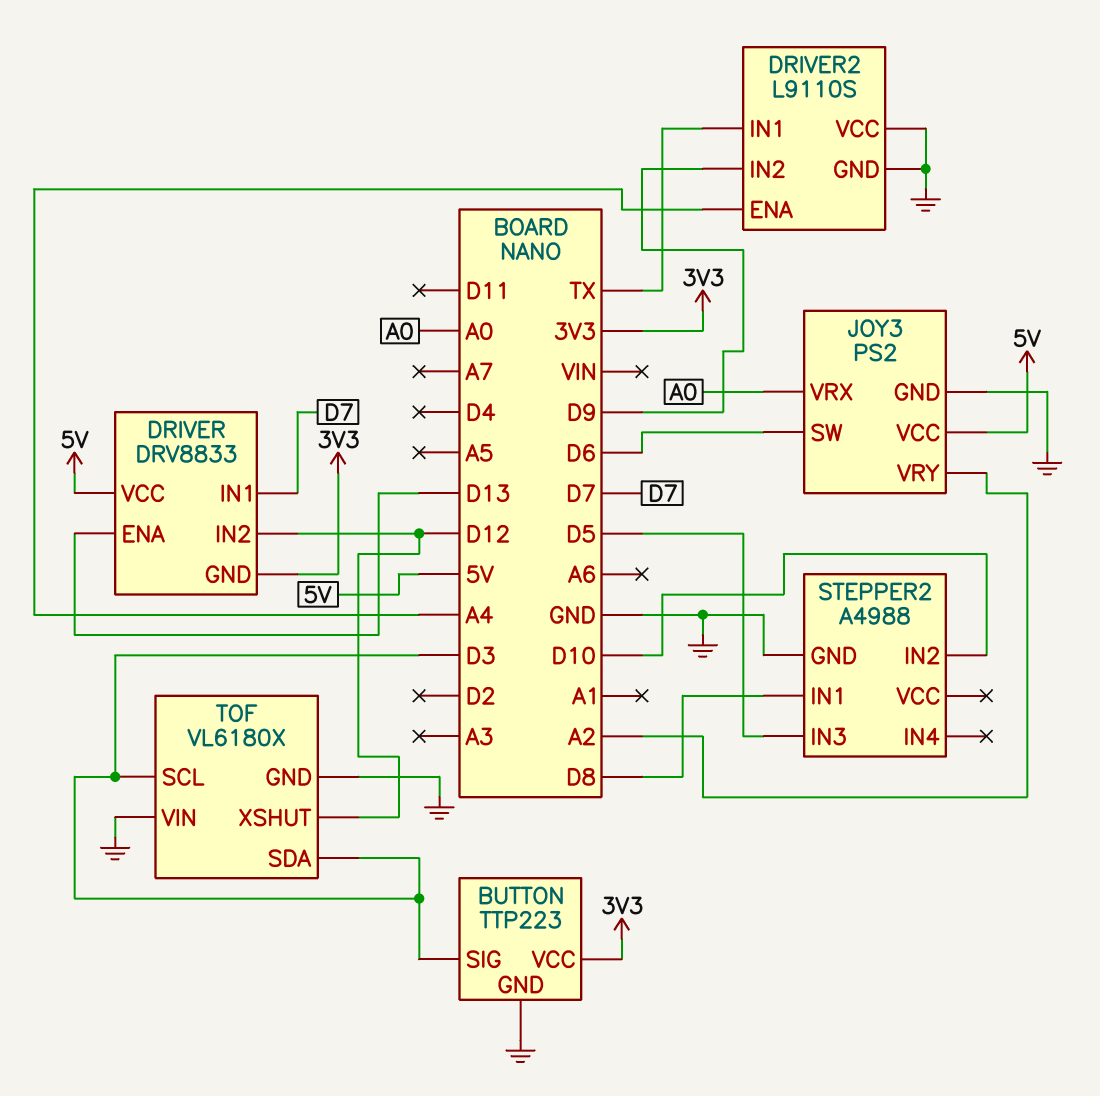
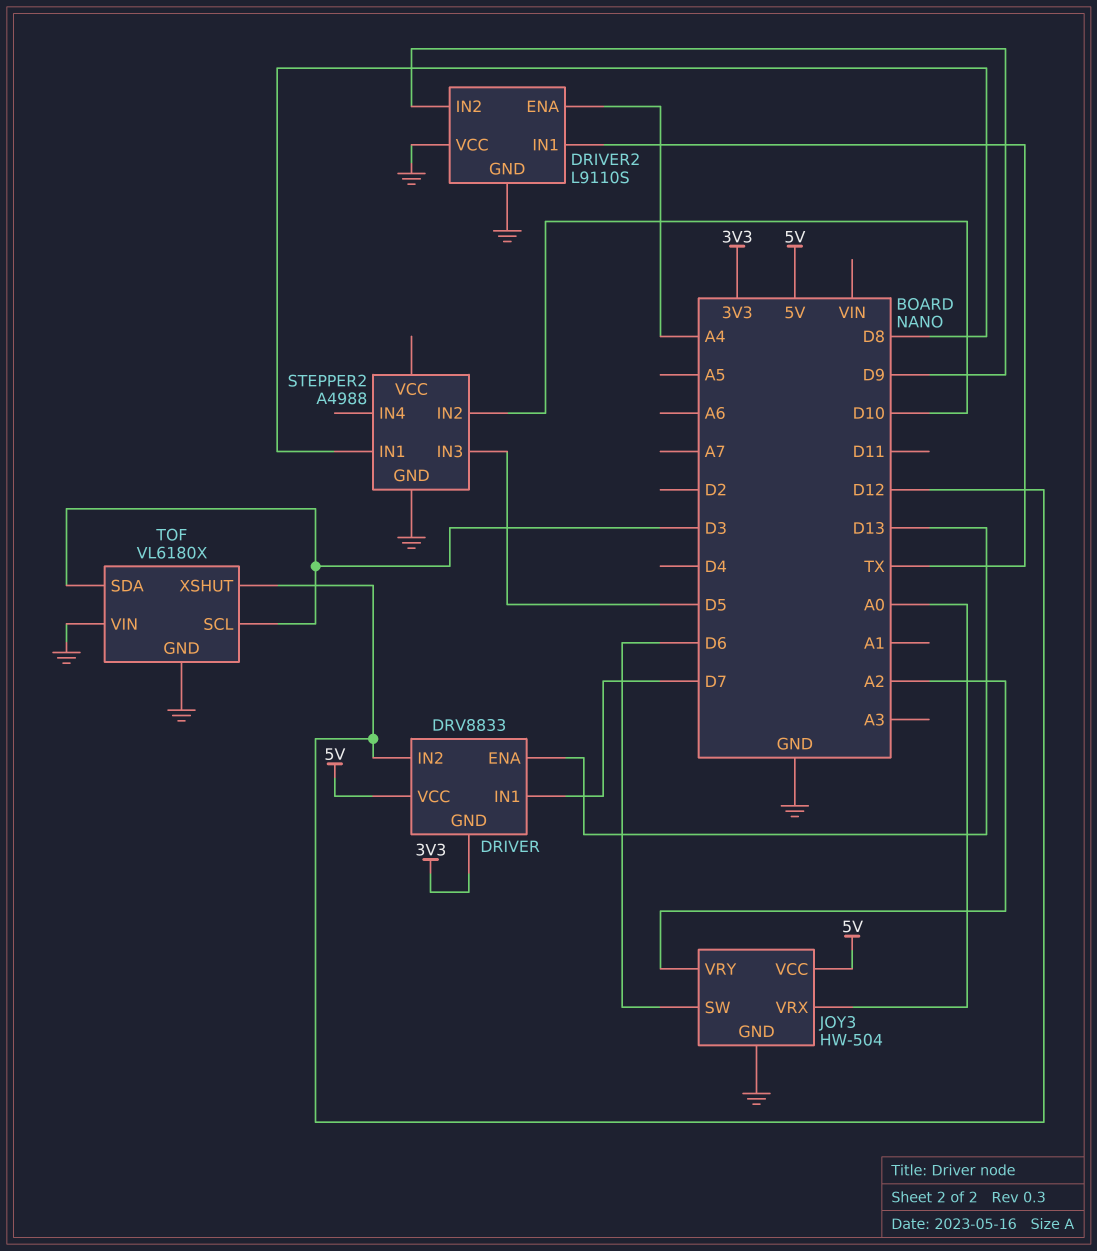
BUTTON: TTP223 -> none
BUTTON pin GND: GND -> none
BUTTON pin SIG: D3 -> none
BUTTON pin VCC: 3V3 -> none
JOY3: PS2 -> HW-504

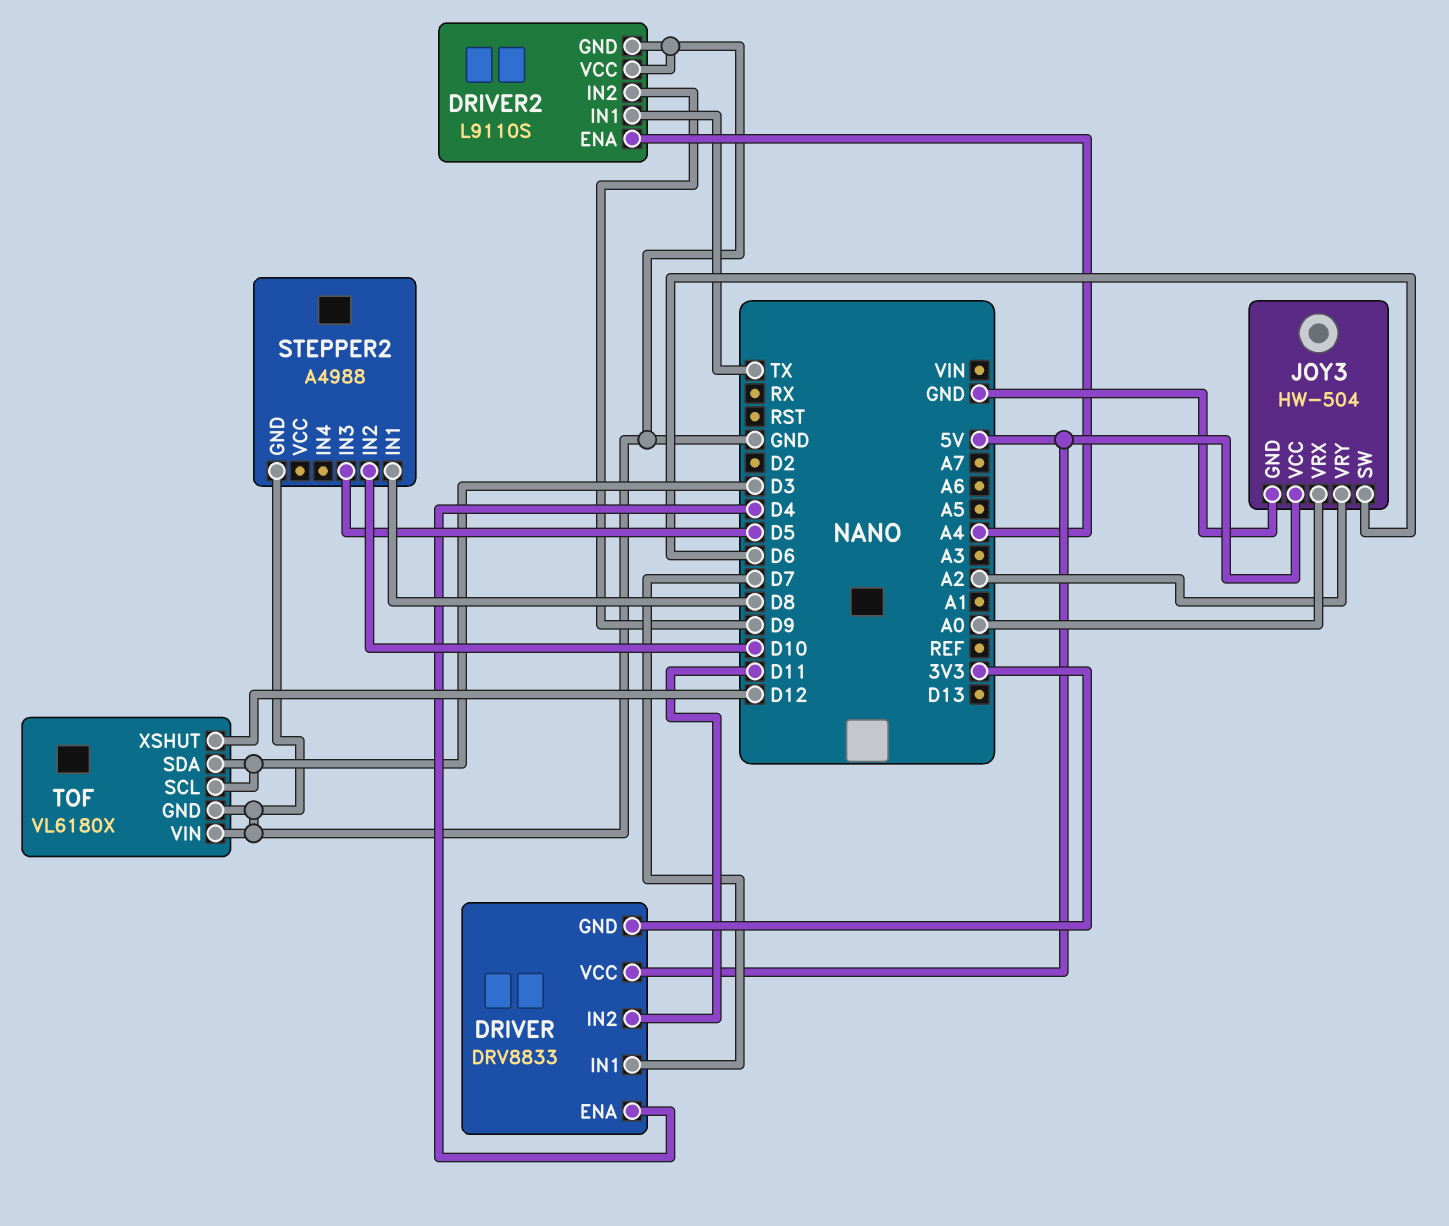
DRIVER pin ENA: D13 -> D4
DRIVER pin IN2: D12 -> D11

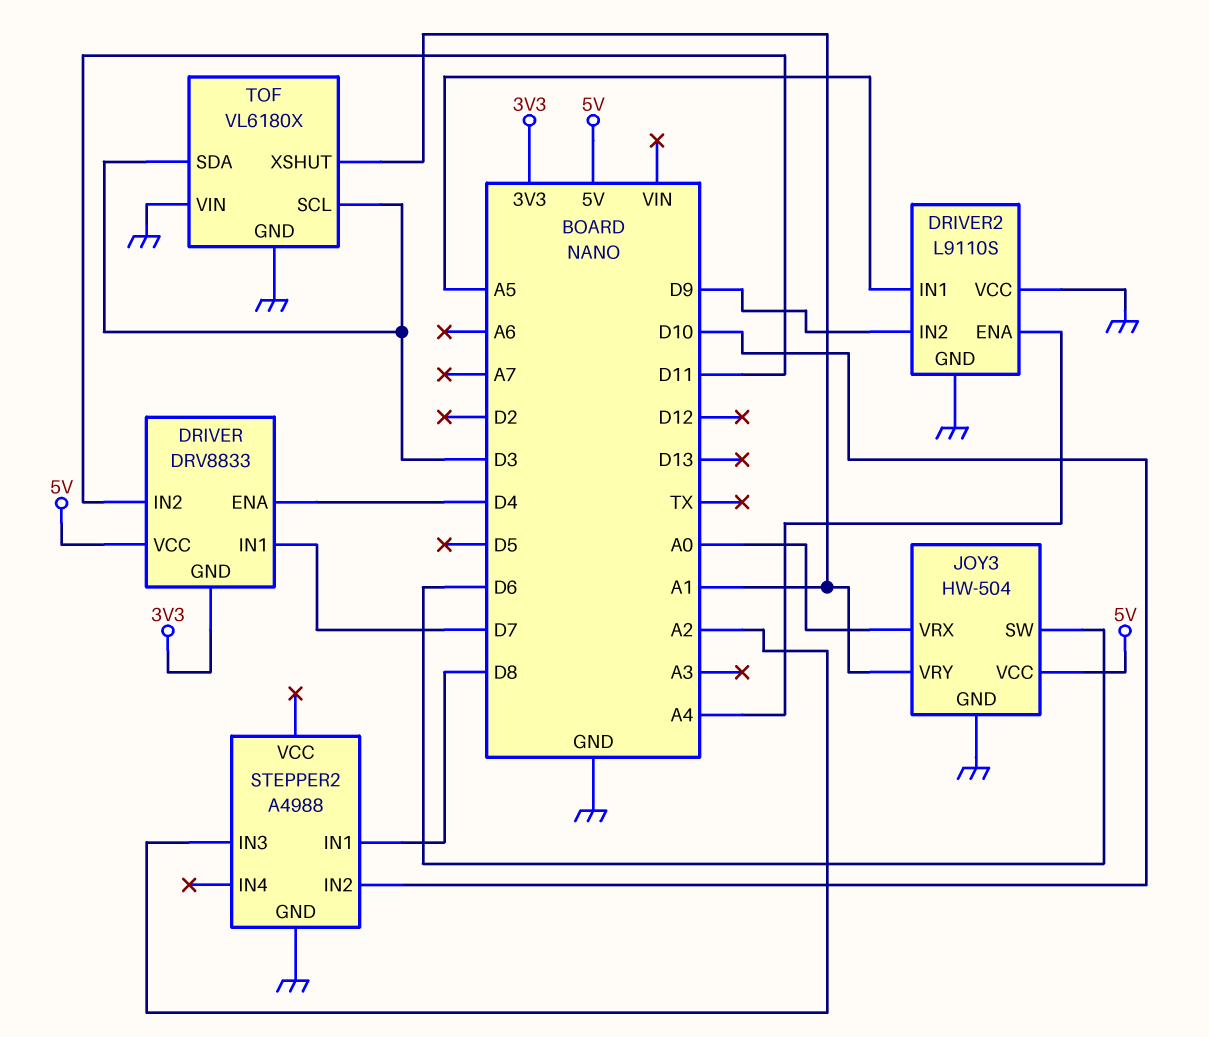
DRIVER2 pin IN1: TX -> A5
JOY3 pin VRY: A2 -> A1
STEPPER2 pin IN3: D5 -> A2
TOF pin XSHUT: D12 -> A1

